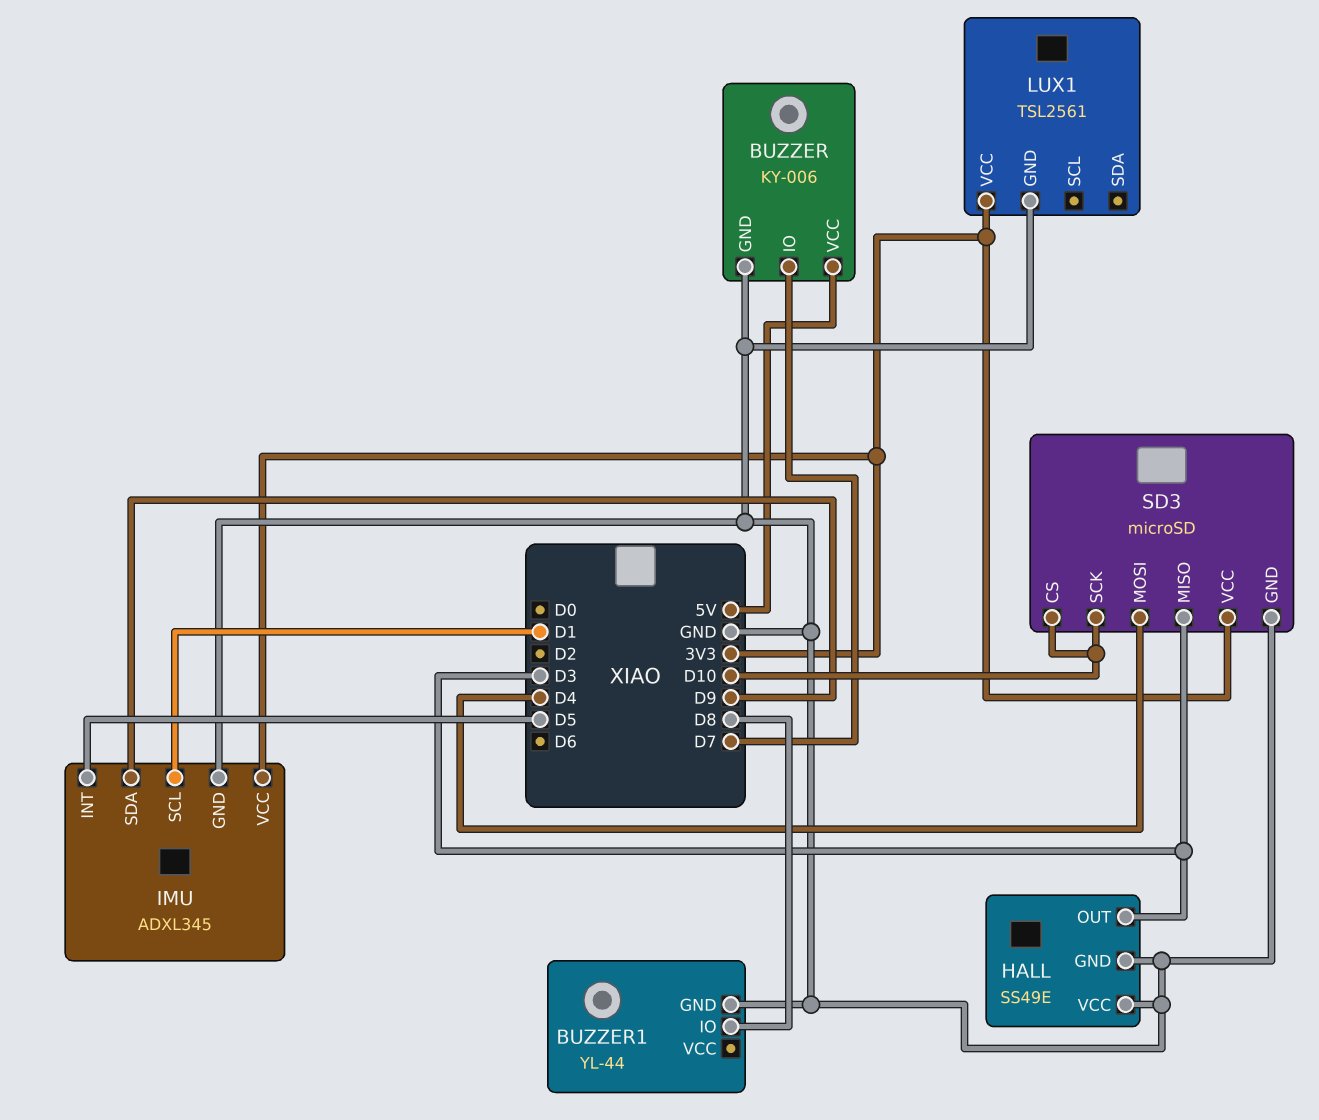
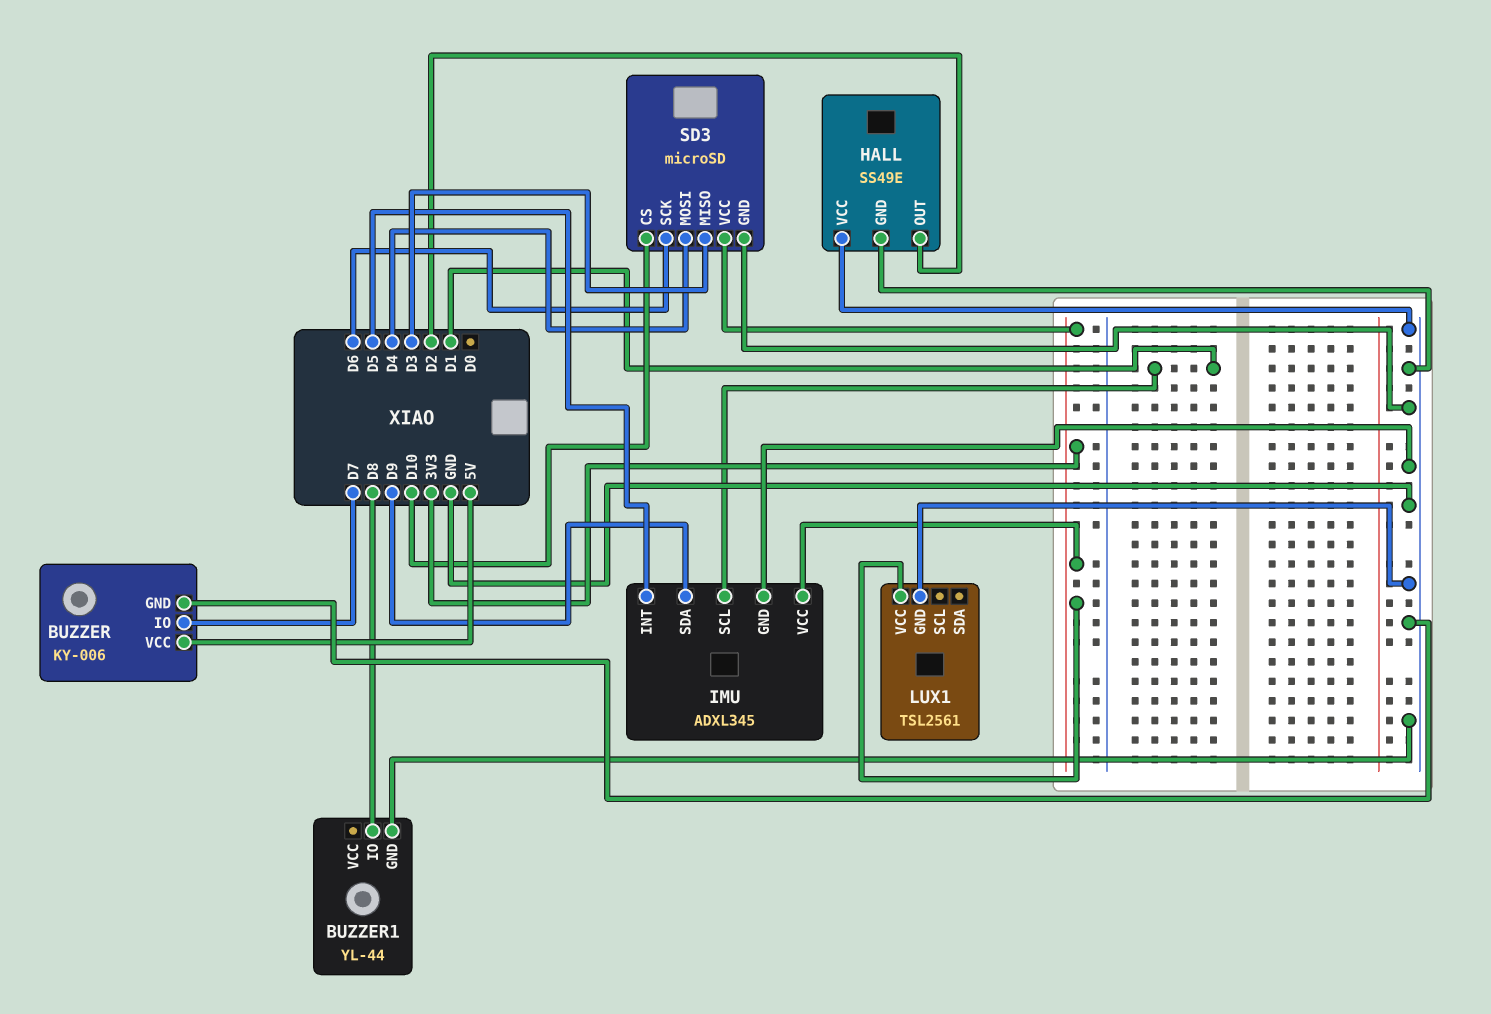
HALL pin OUT: D3 -> D2
SD3 pin SCK: D10 -> D6

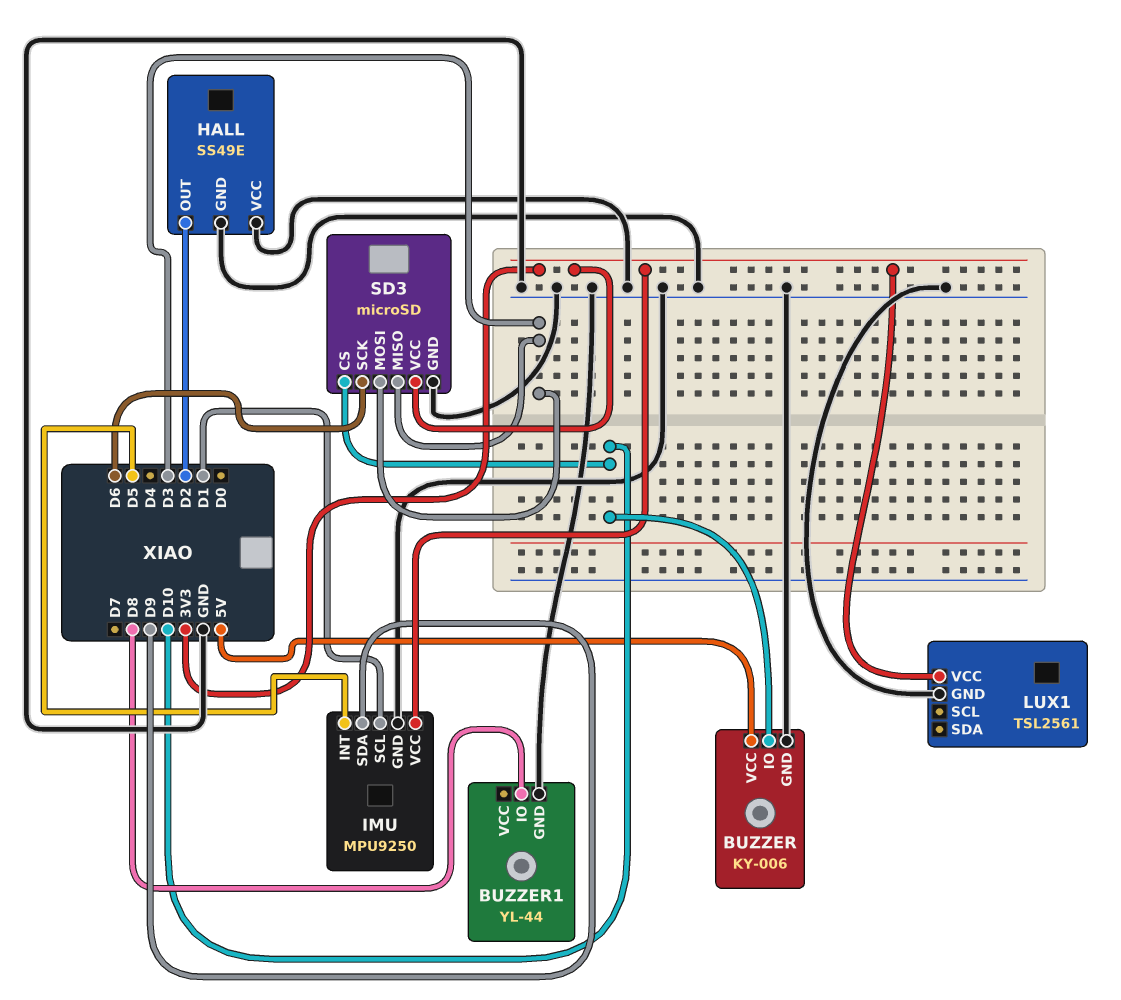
BUZZER pin IO: D7 -> D10
IMU: ADXL345 -> MPU9250
SD3 pin MOSI: D4 -> D3

